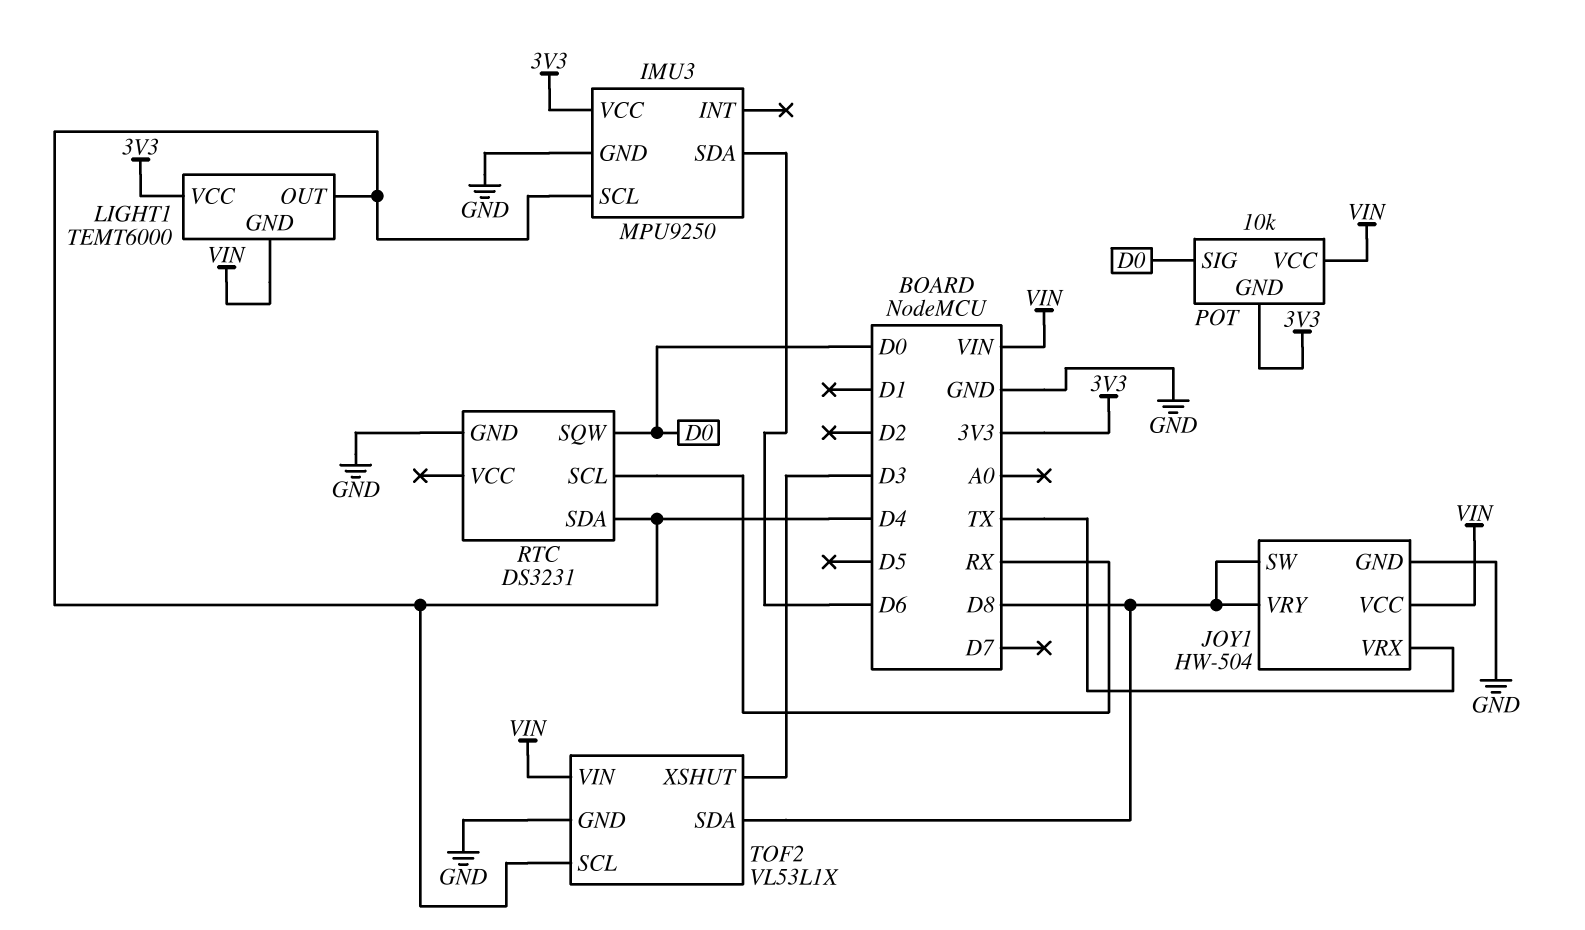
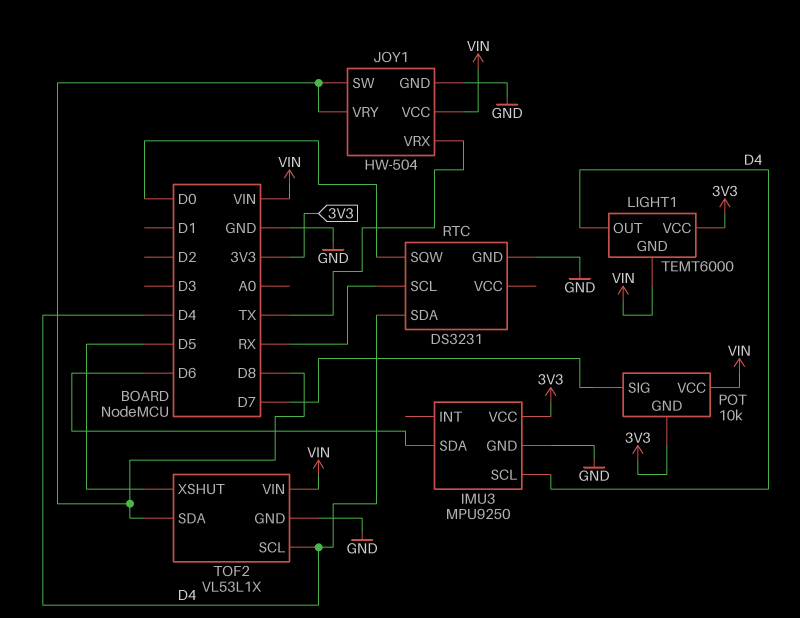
POT pin SIG: D0 -> D7
TOF2 pin XSHUT: D3 -> D5

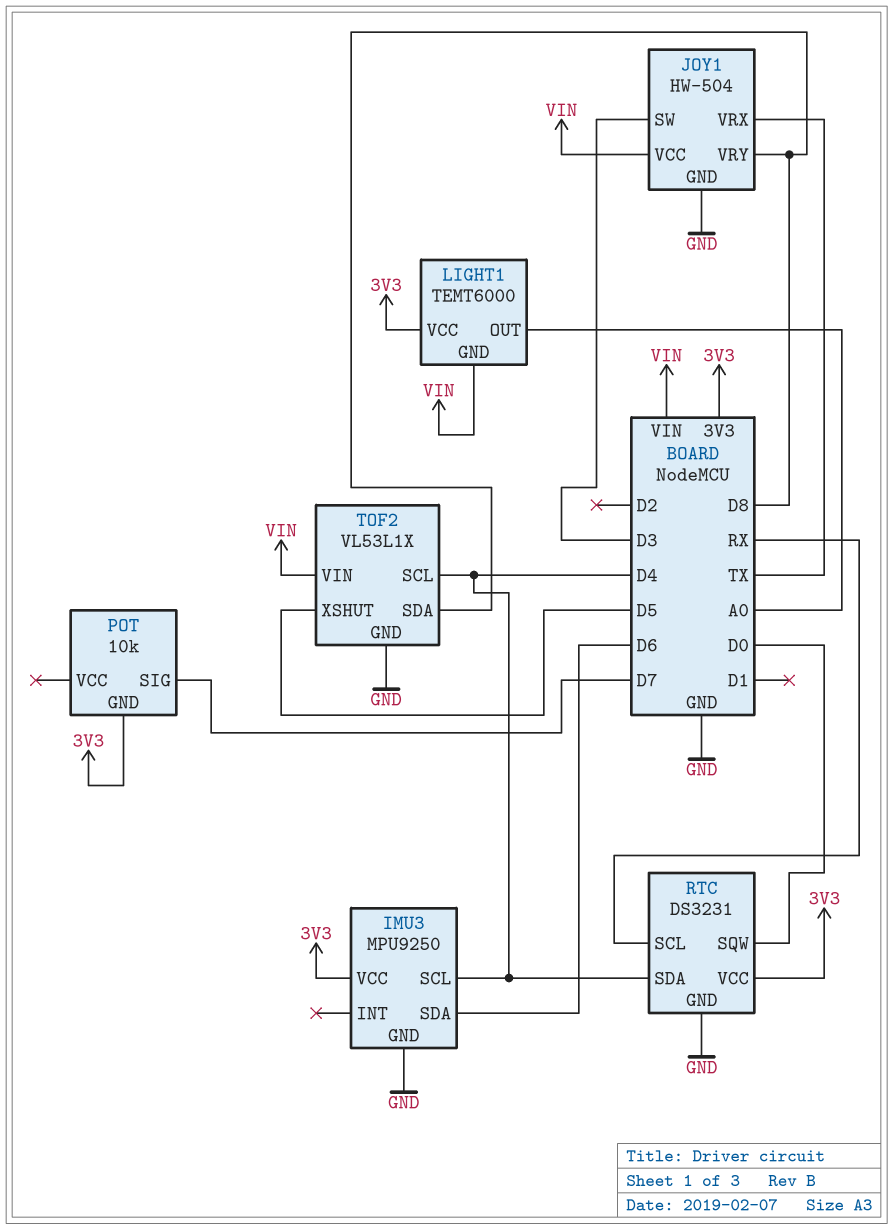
JOY1 pin SW: D8 -> D3
LIGHT1 pin OUT: D4 -> A0
POT pin VCC: VIN -> none
RTC pin VCC: none -> 3V3

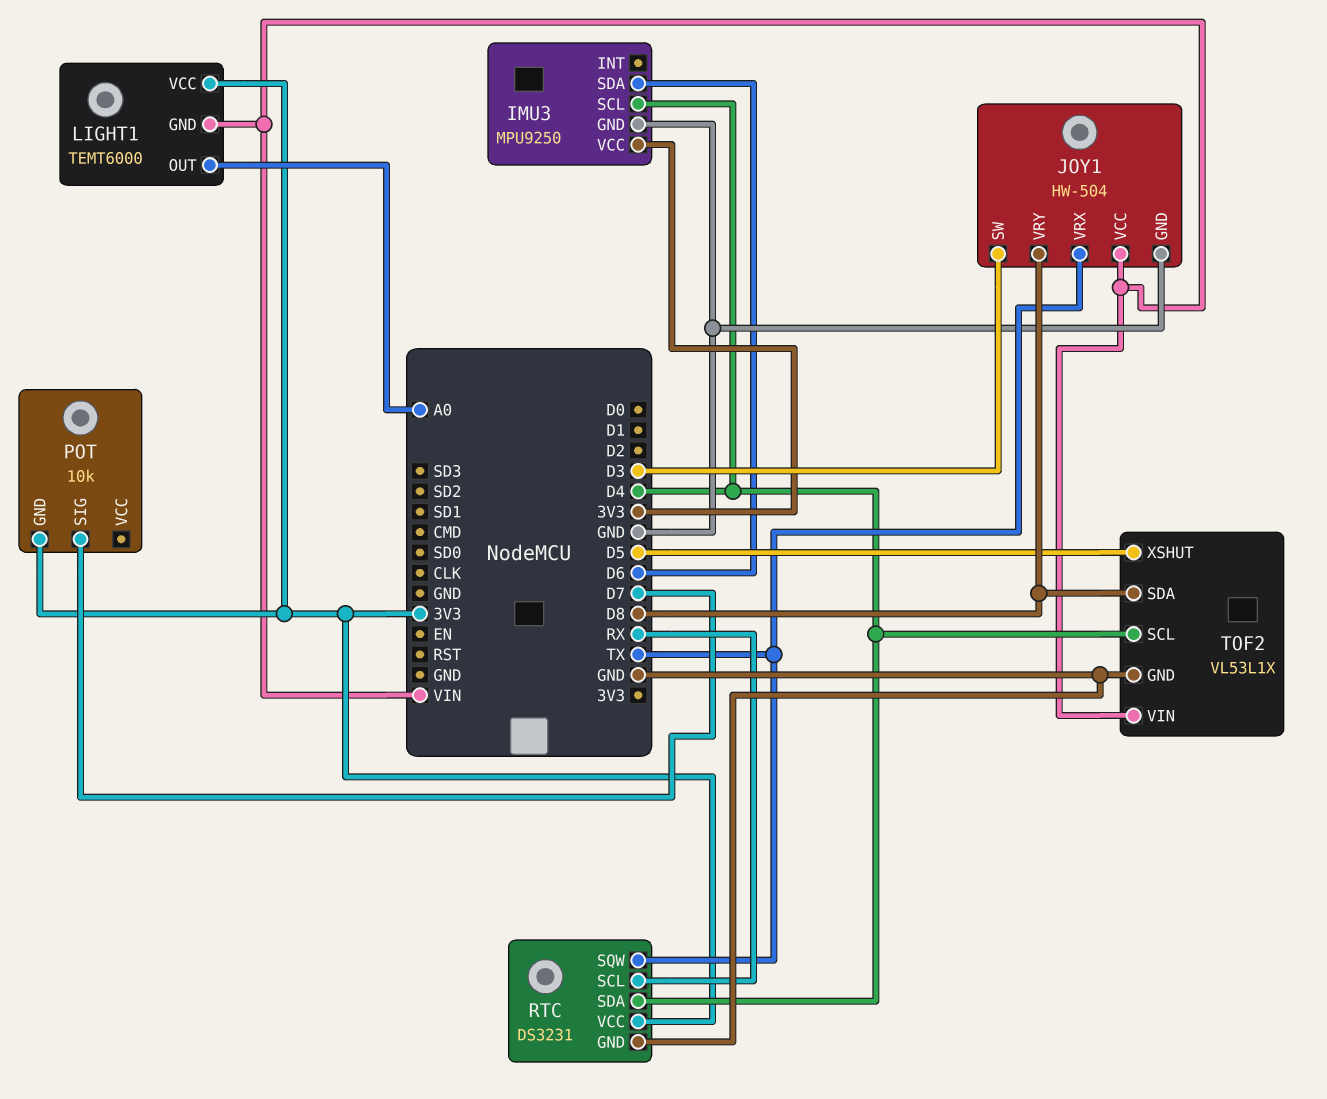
RTC pin SQW: D0 -> TX

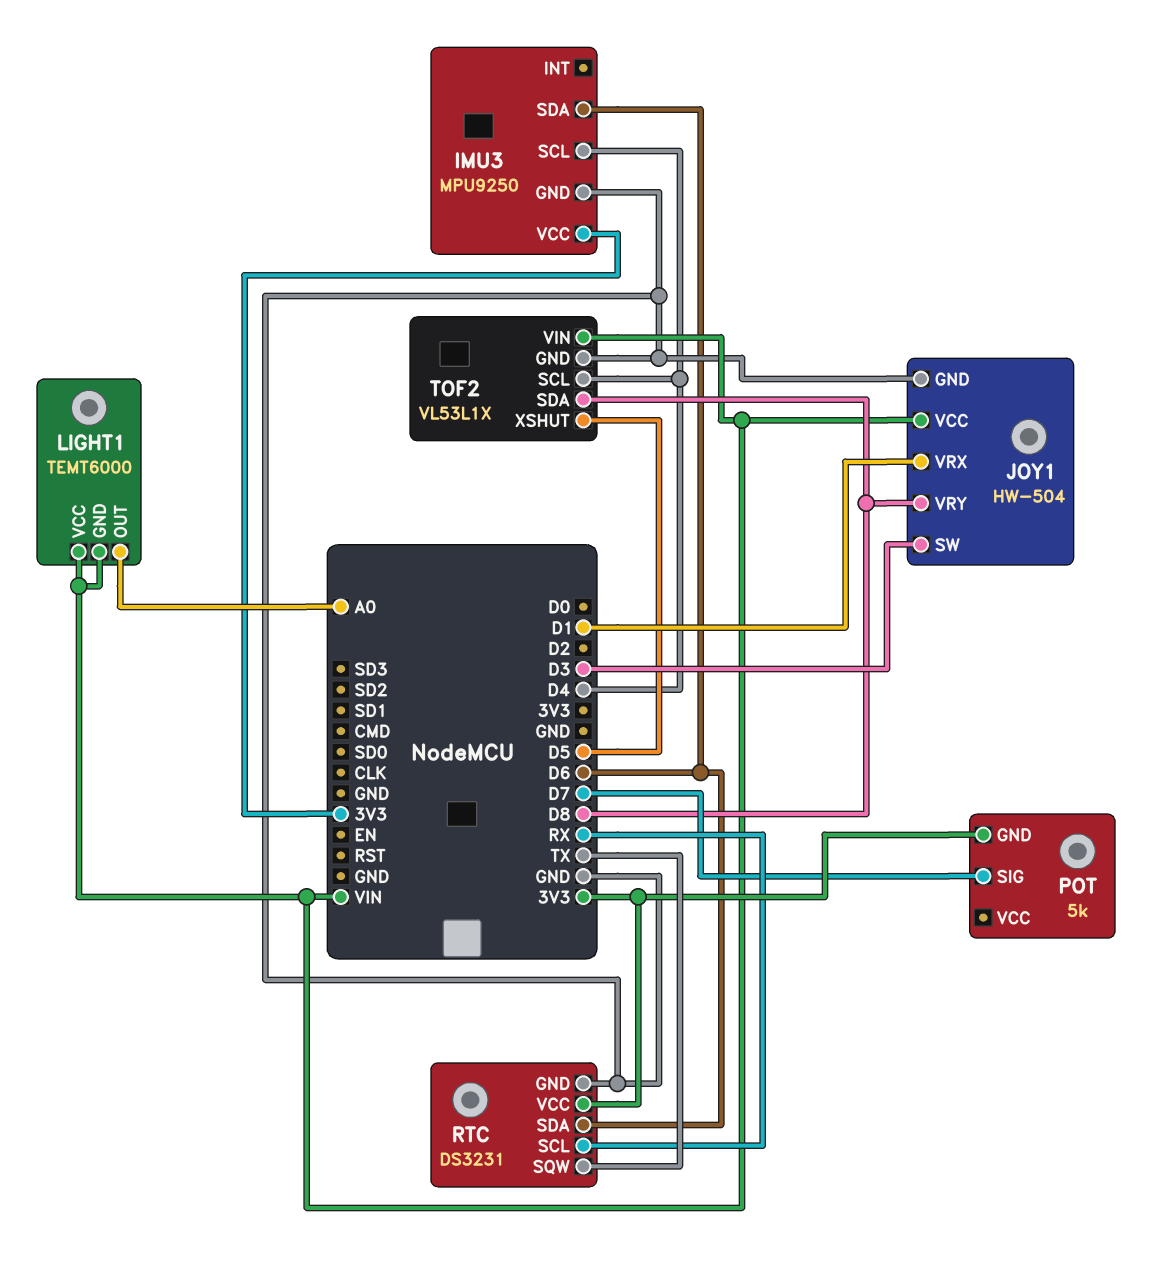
JOY1 pin VRX: TX -> D1
LIGHT1 pin VCC: 3V3 -> VIN
POT: 10k -> 5k
RTC pin SDA: D4 -> D6

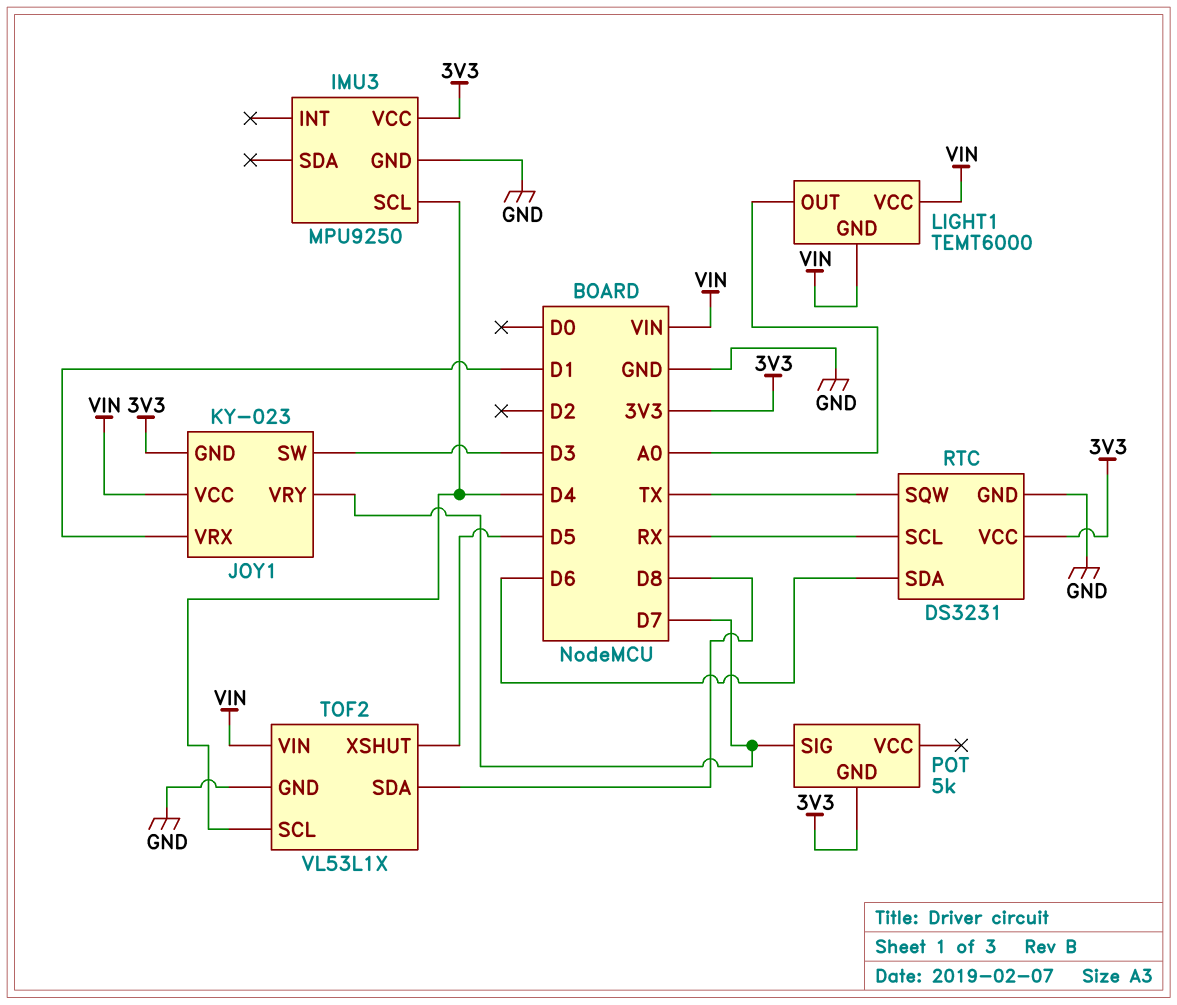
IMU3 pin SDA: D6 -> none
JOY1: HW-504 -> KY-023
JOY1 pin GND: GND -> 3V3
JOY1 pin VRY: D8 -> D7

